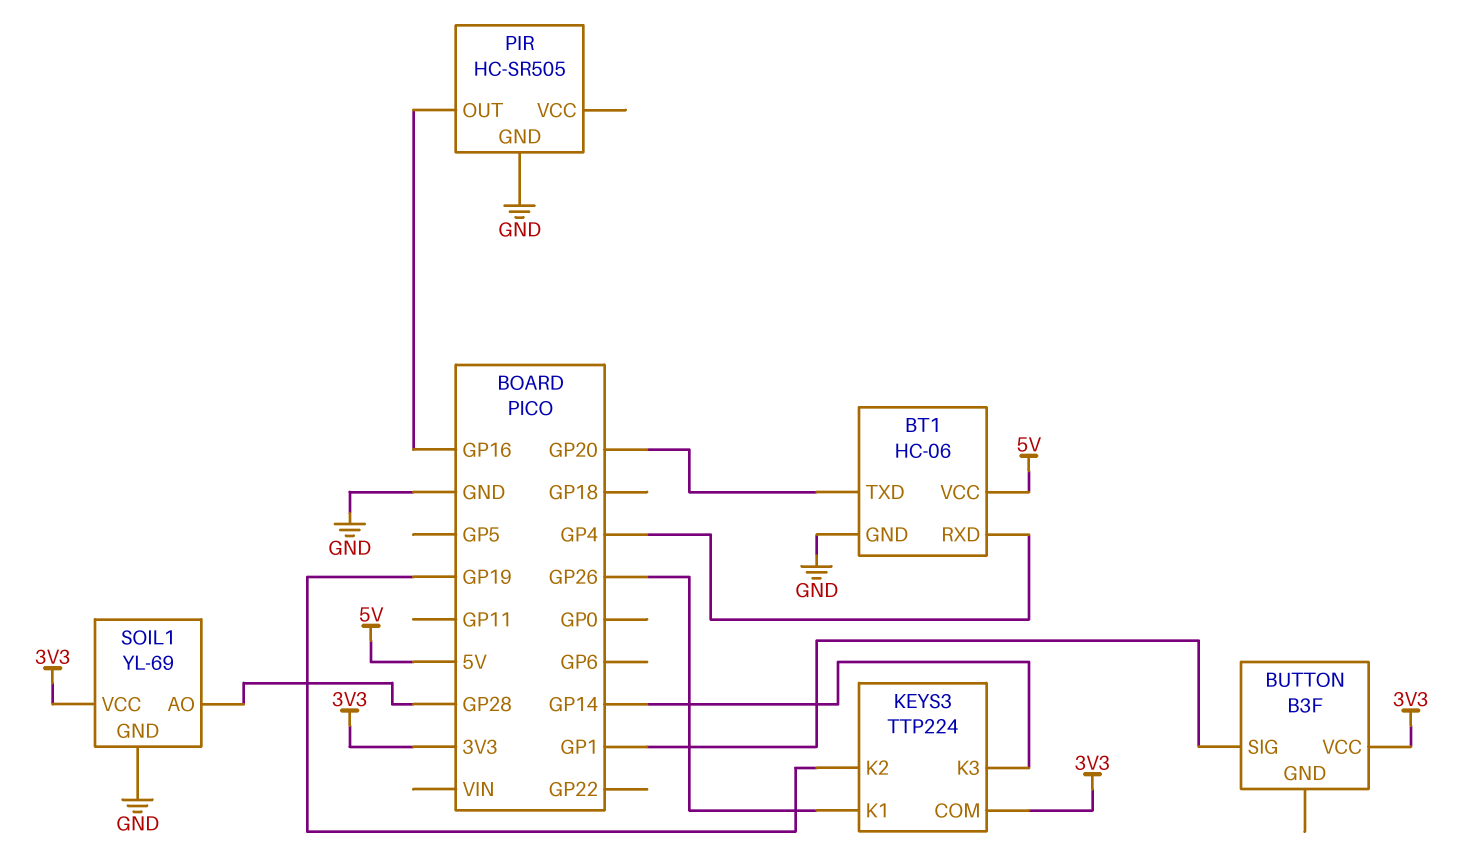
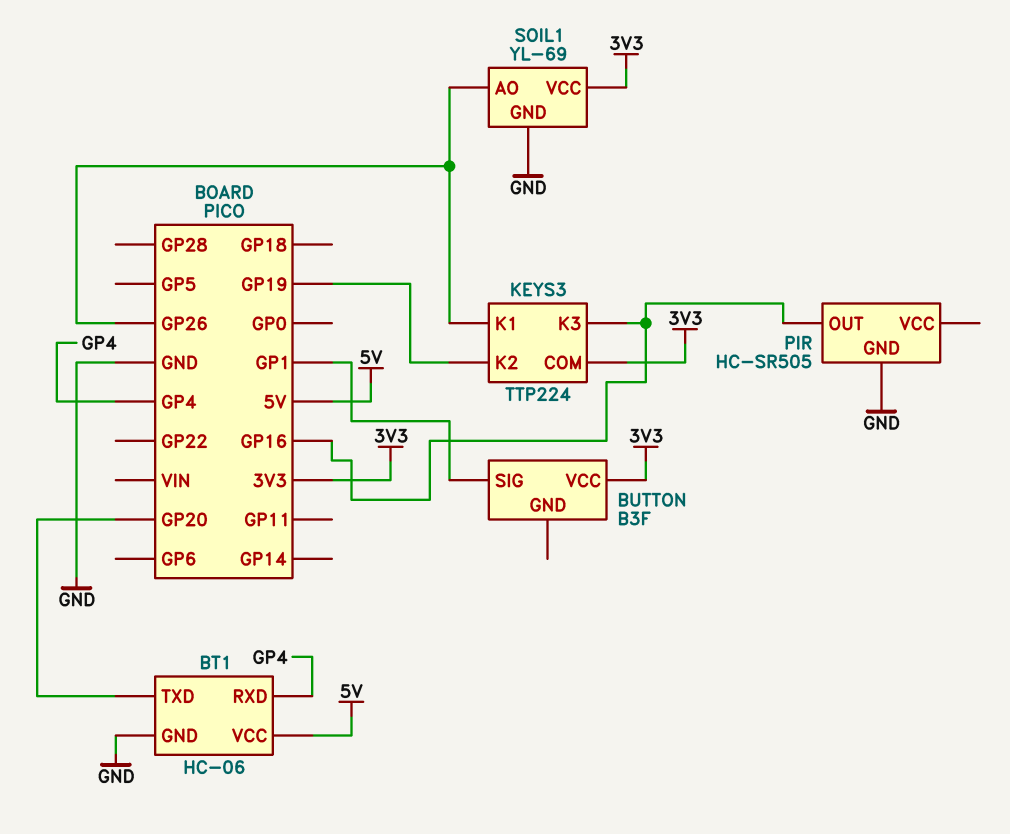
KEYS3 pin K3: GP14 -> GP16
SOIL1 pin AO: GP28 -> GP26

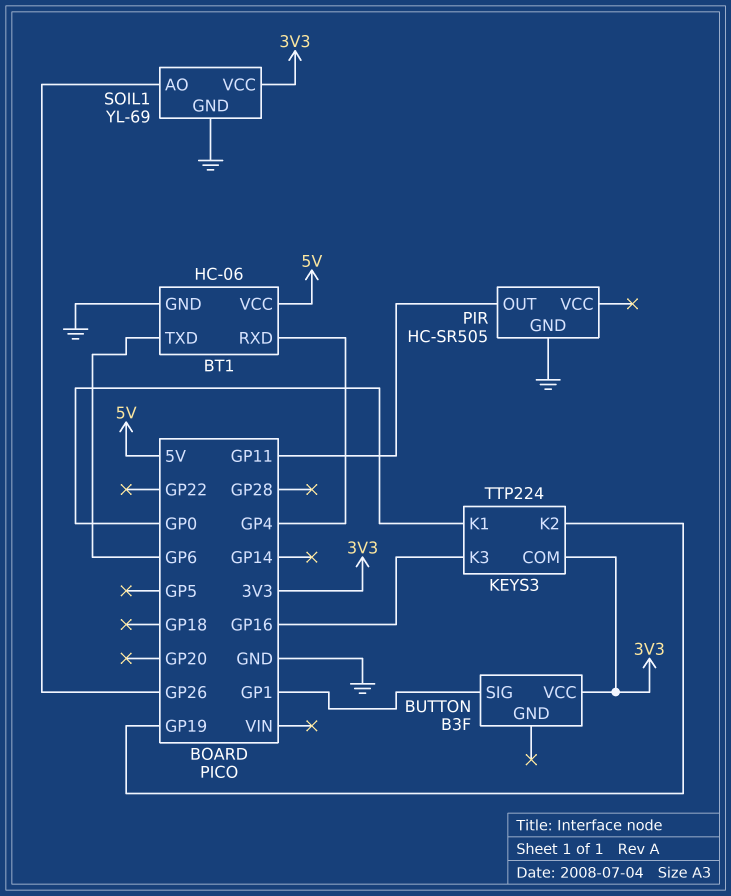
BT1 pin TXD: GP20 -> GP6
KEYS3 pin K1: GP26 -> GP0
PIR pin OUT: GP16 -> GP11

